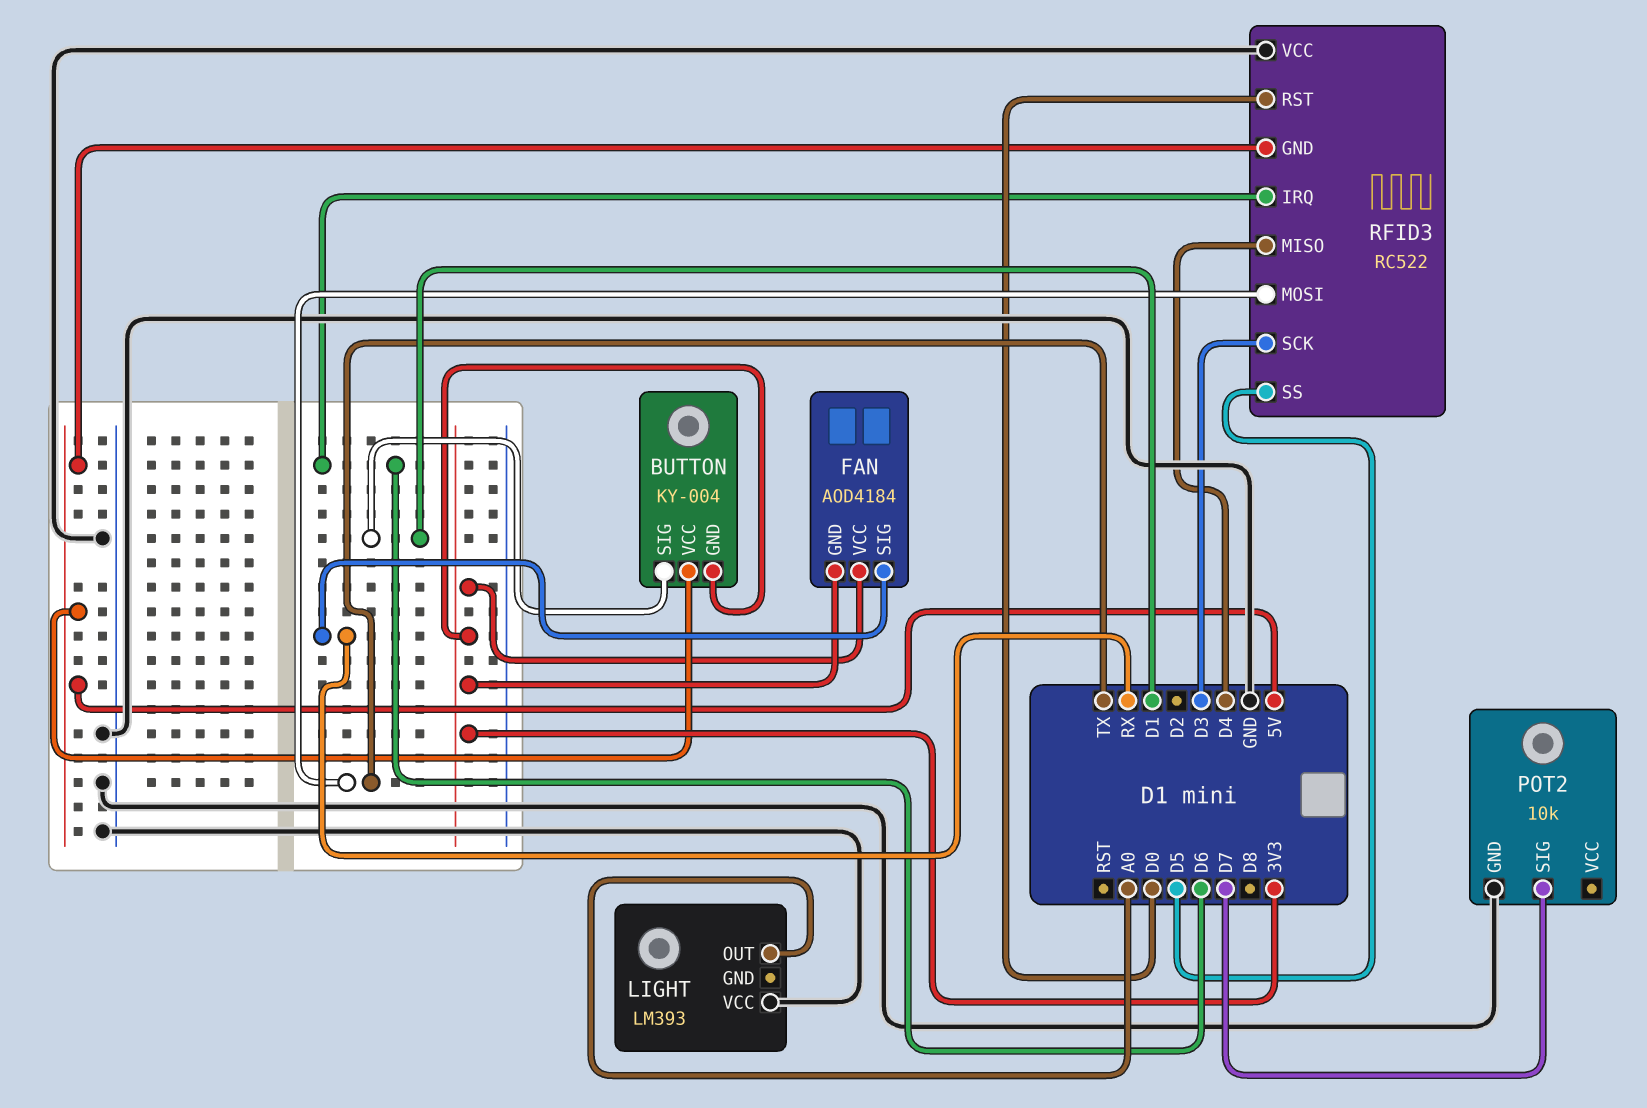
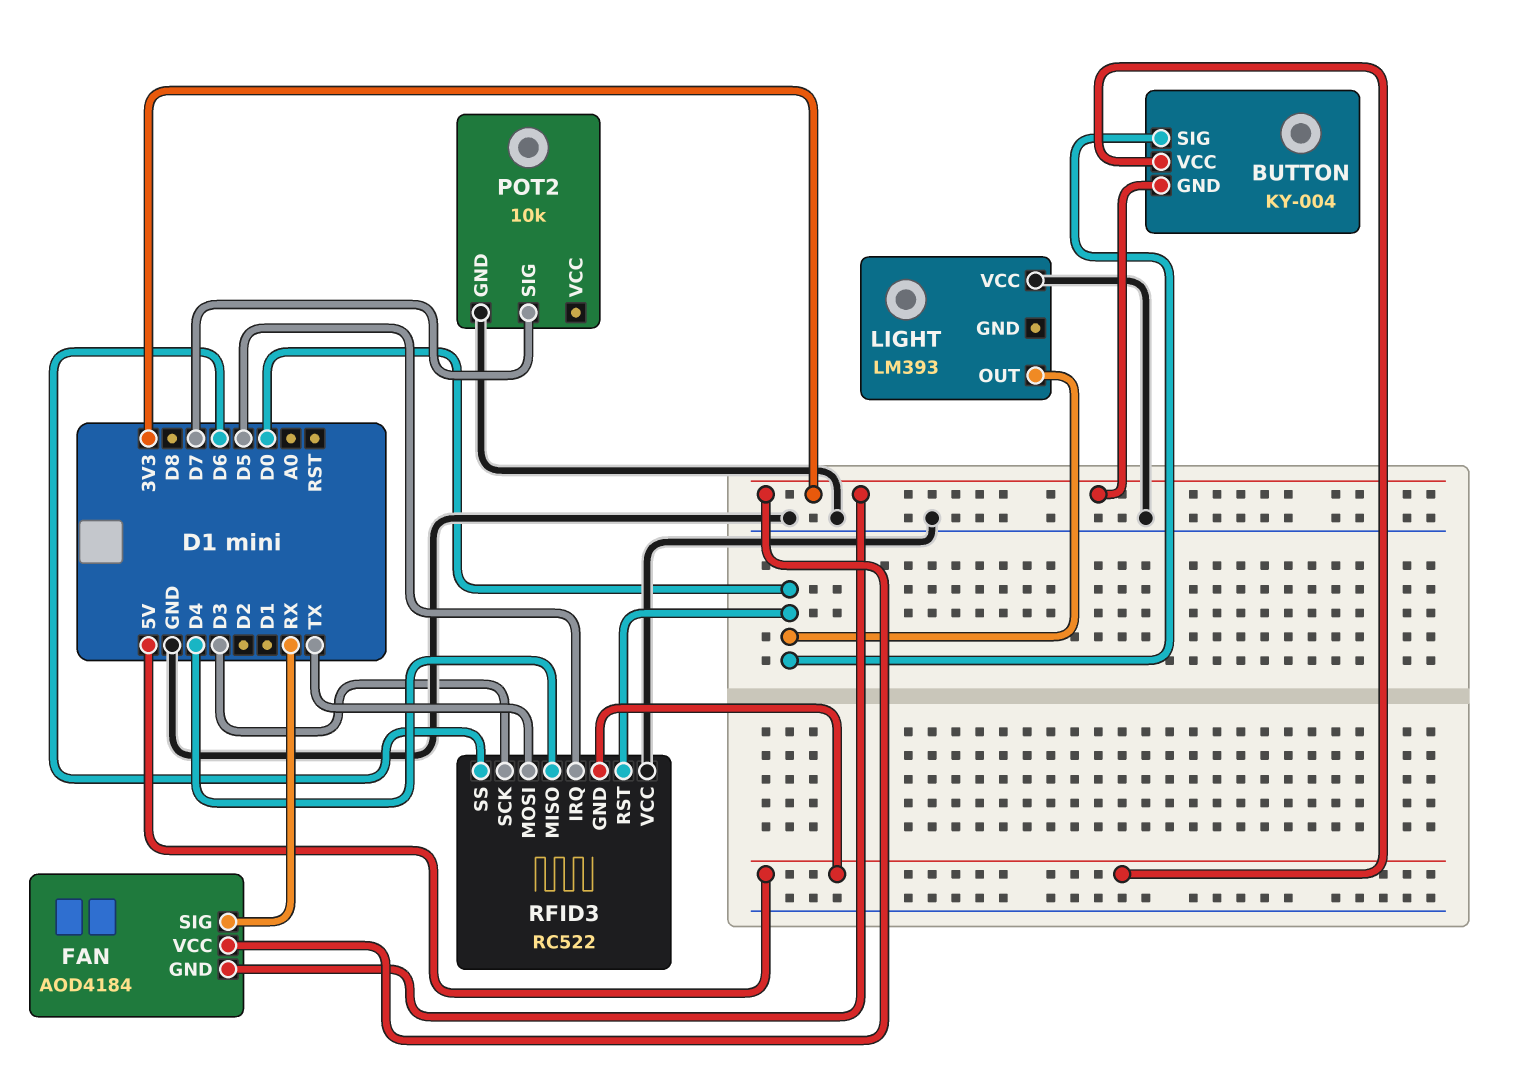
BUTTON pin SIG: D1 -> D0
LIGHT pin OUT: A0 -> D0
RFID3 pin IRQ: D6 -> D5
RFID3 pin SS: D5 -> D6

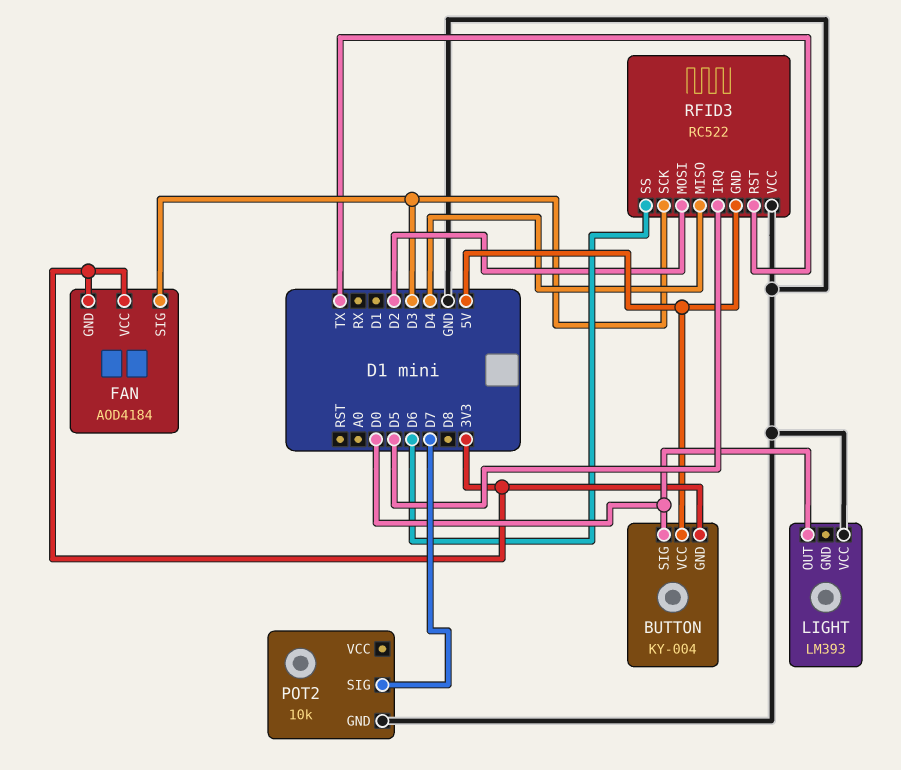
FAN pin SIG: RX -> D3
RFID3 pin MOSI: TX -> D2
RFID3 pin RST: D0 -> TX

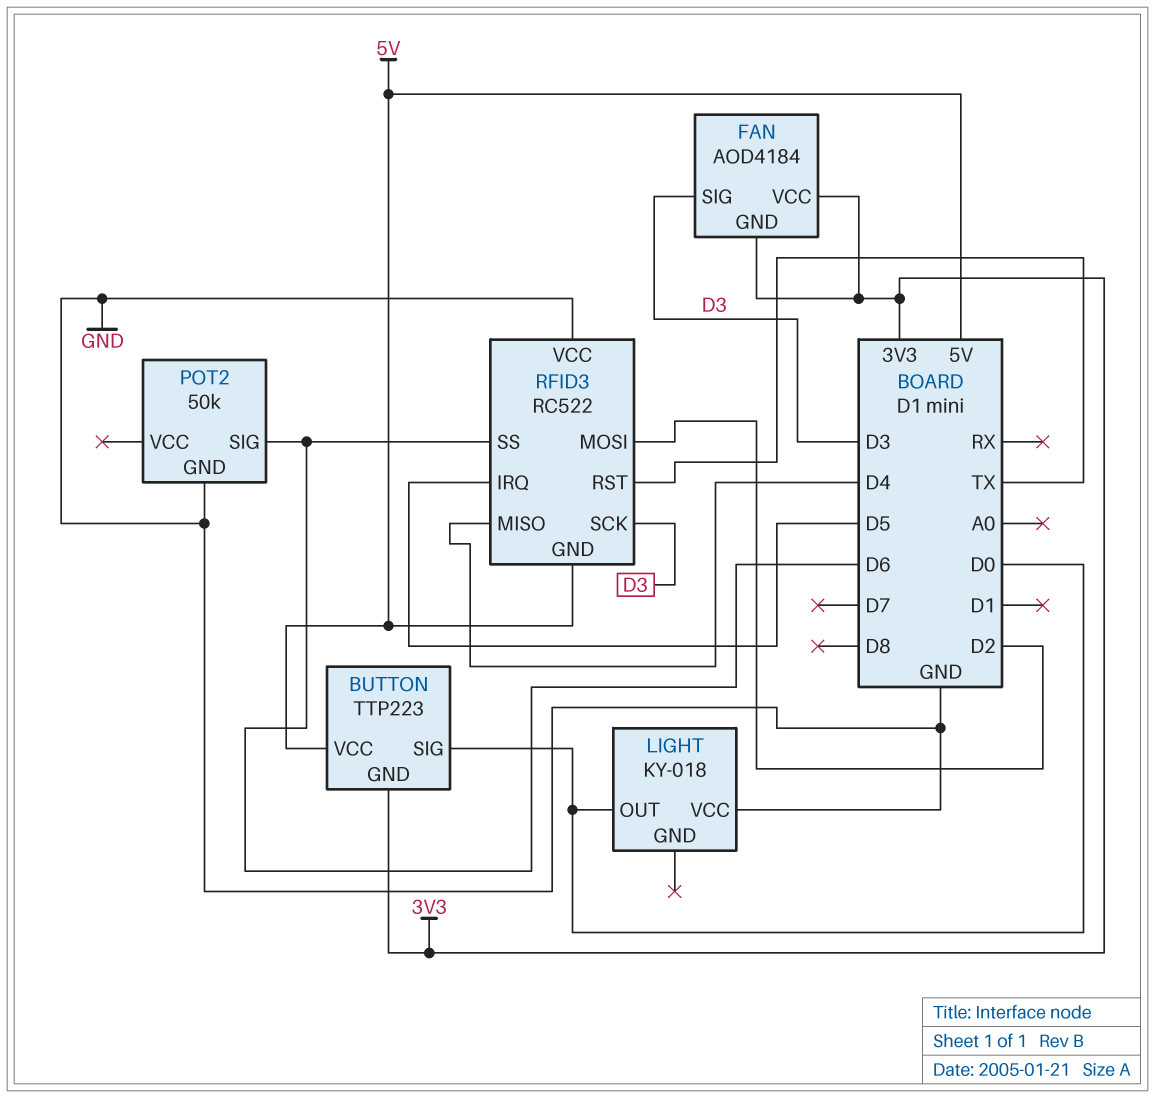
BUTTON: KY-004 -> TTP223
LIGHT: LM393 -> KY-018
POT2: 10k -> 50k
POT2 pin SIG: D7 -> D6

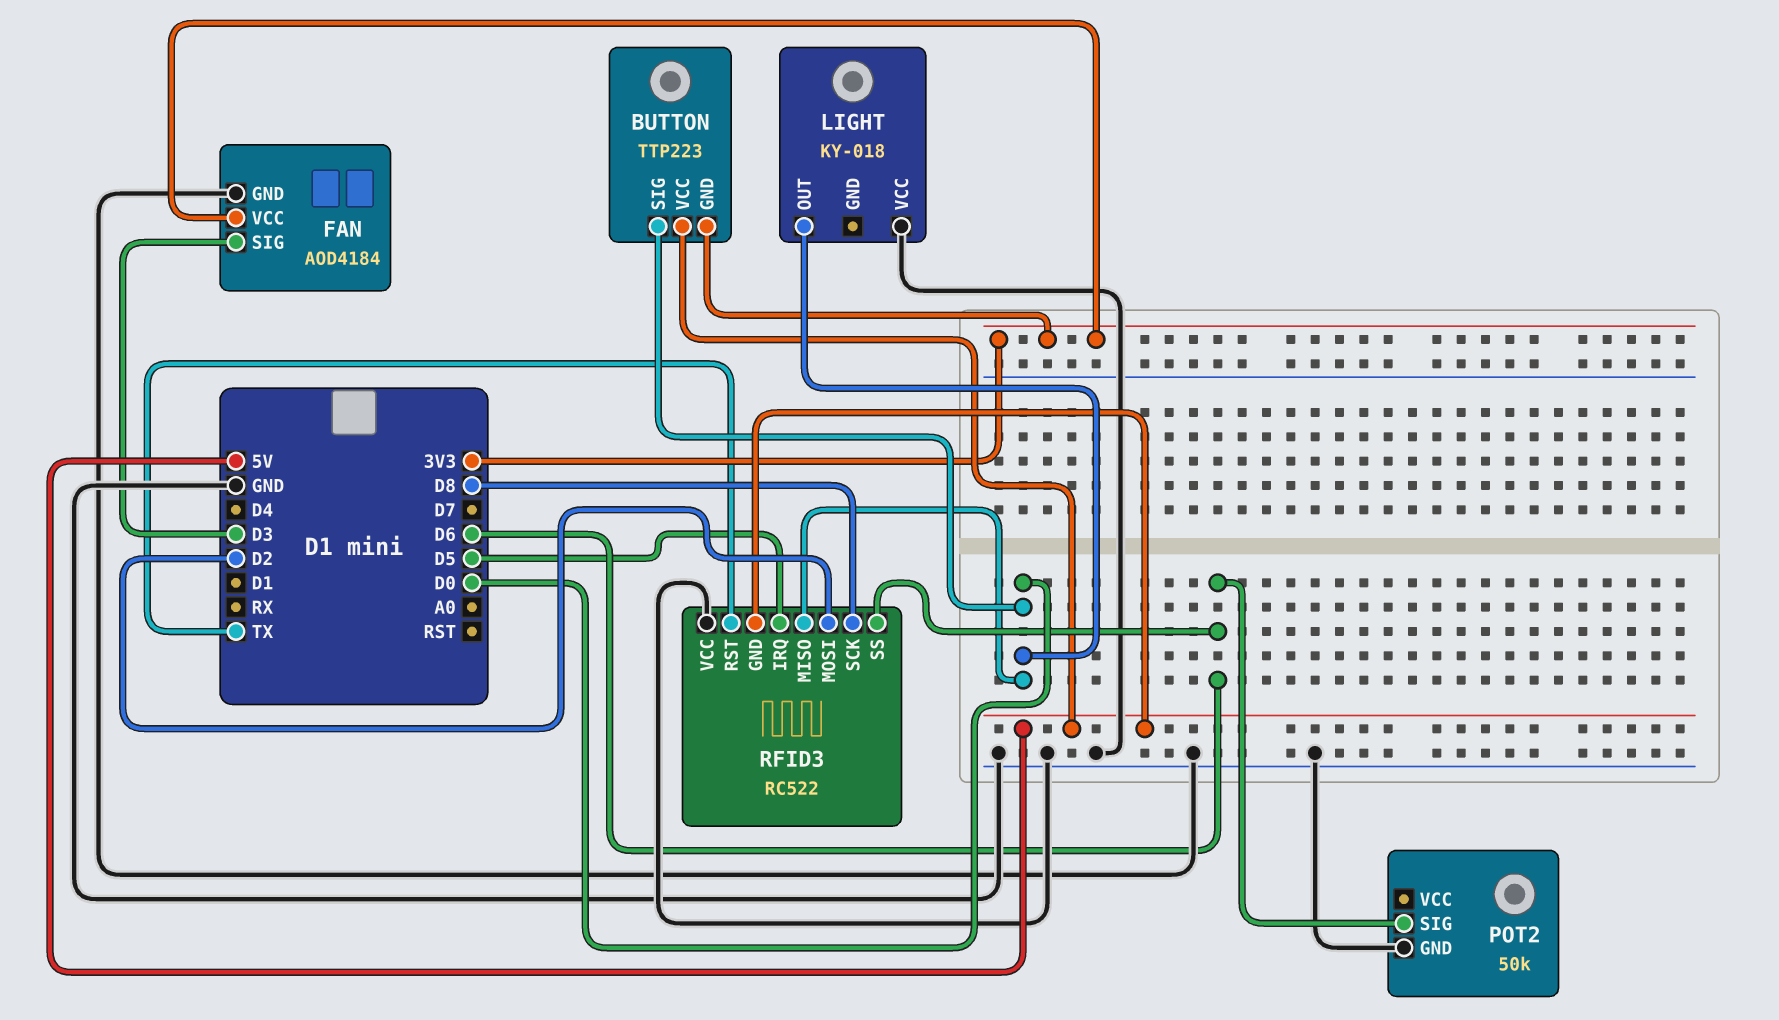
FAN pin GND: 3V3 -> GND
RFID3 pin MISO: D4 -> D0
RFID3 pin SCK: D3 -> D8

